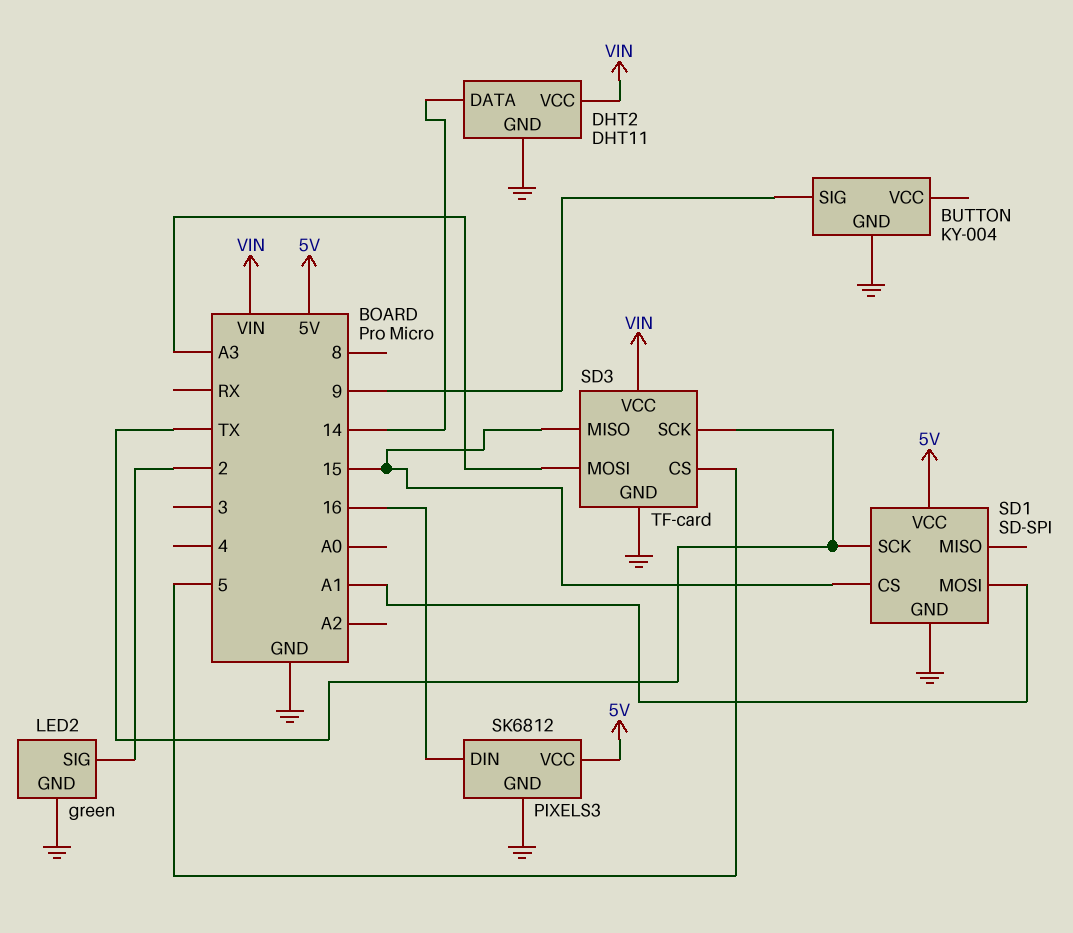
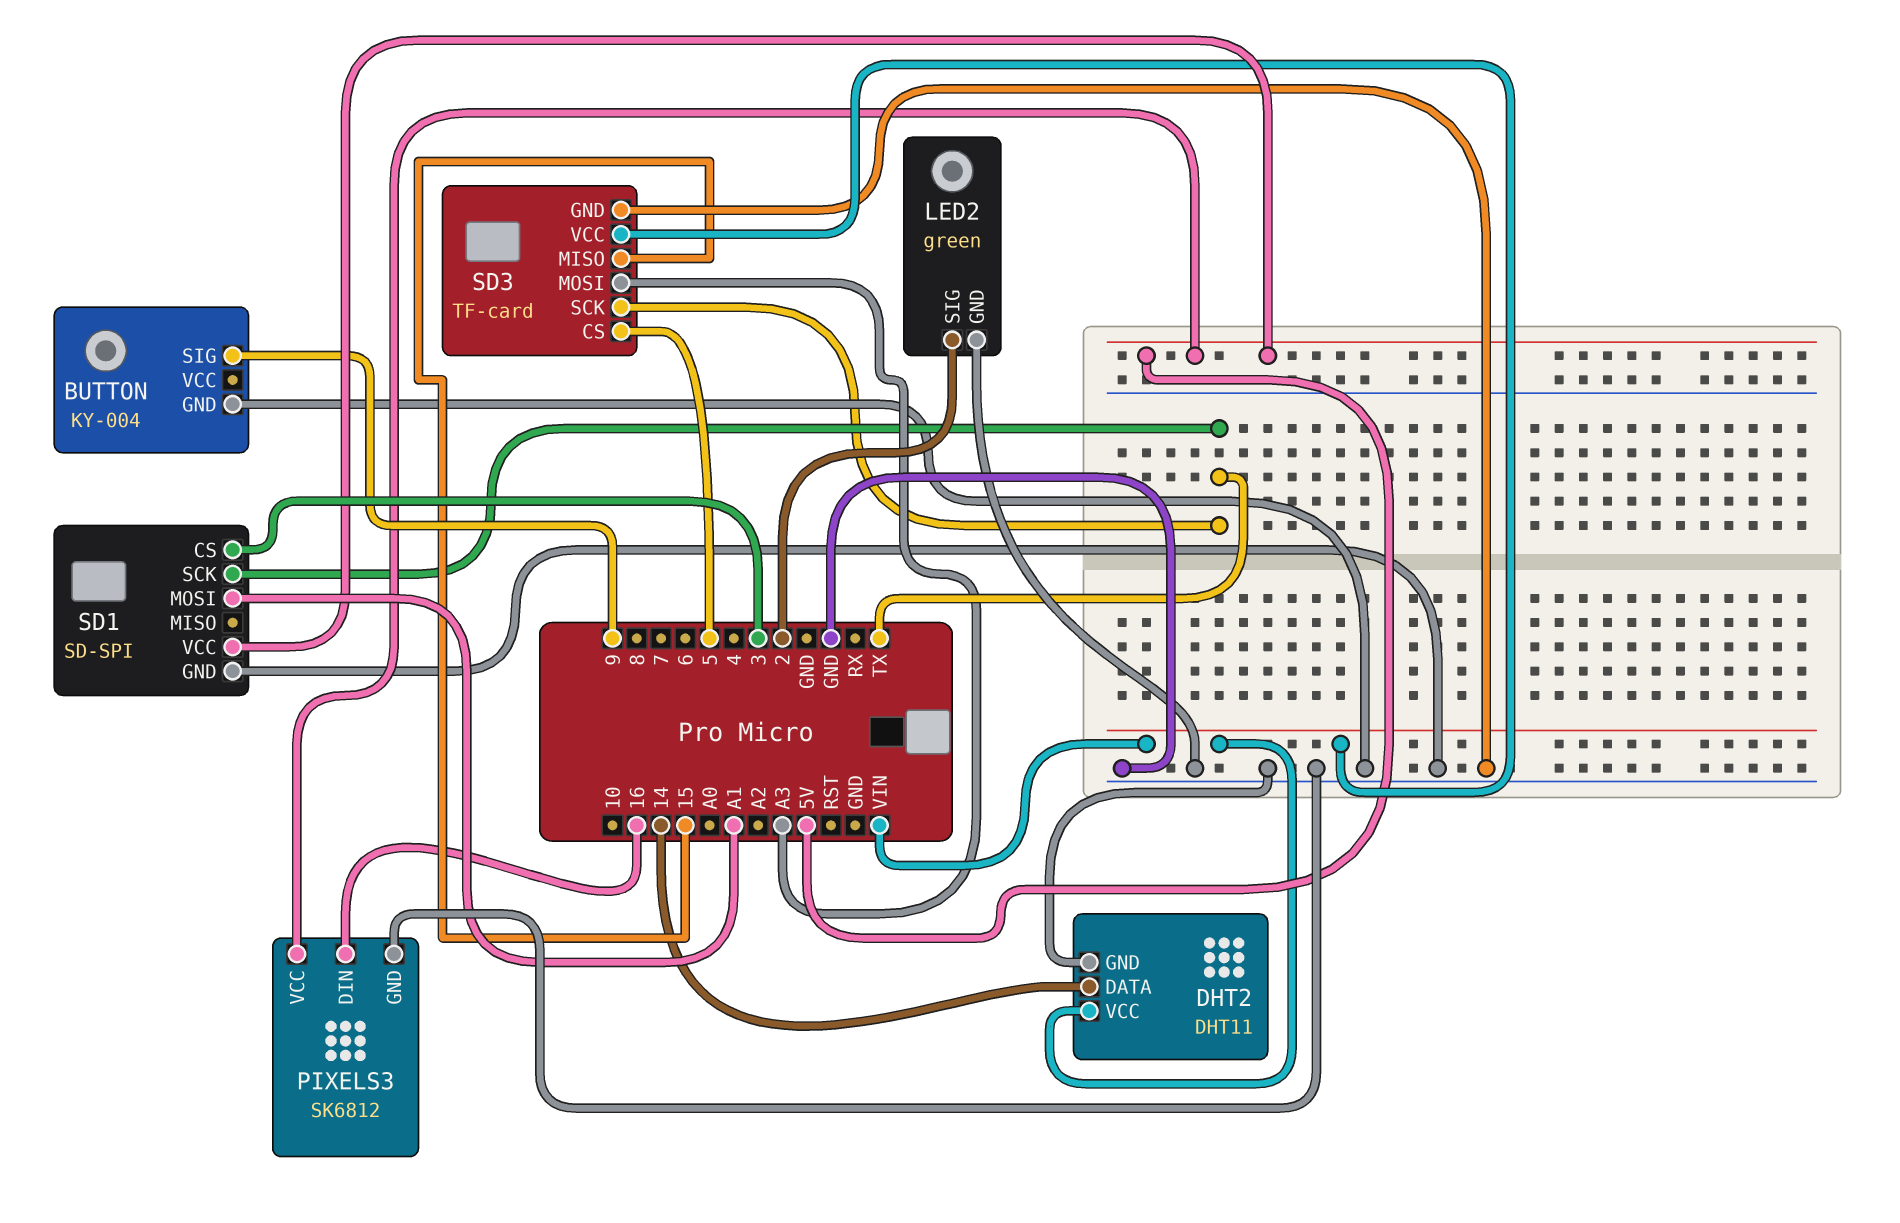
SD1 pin CS: 15 -> 3

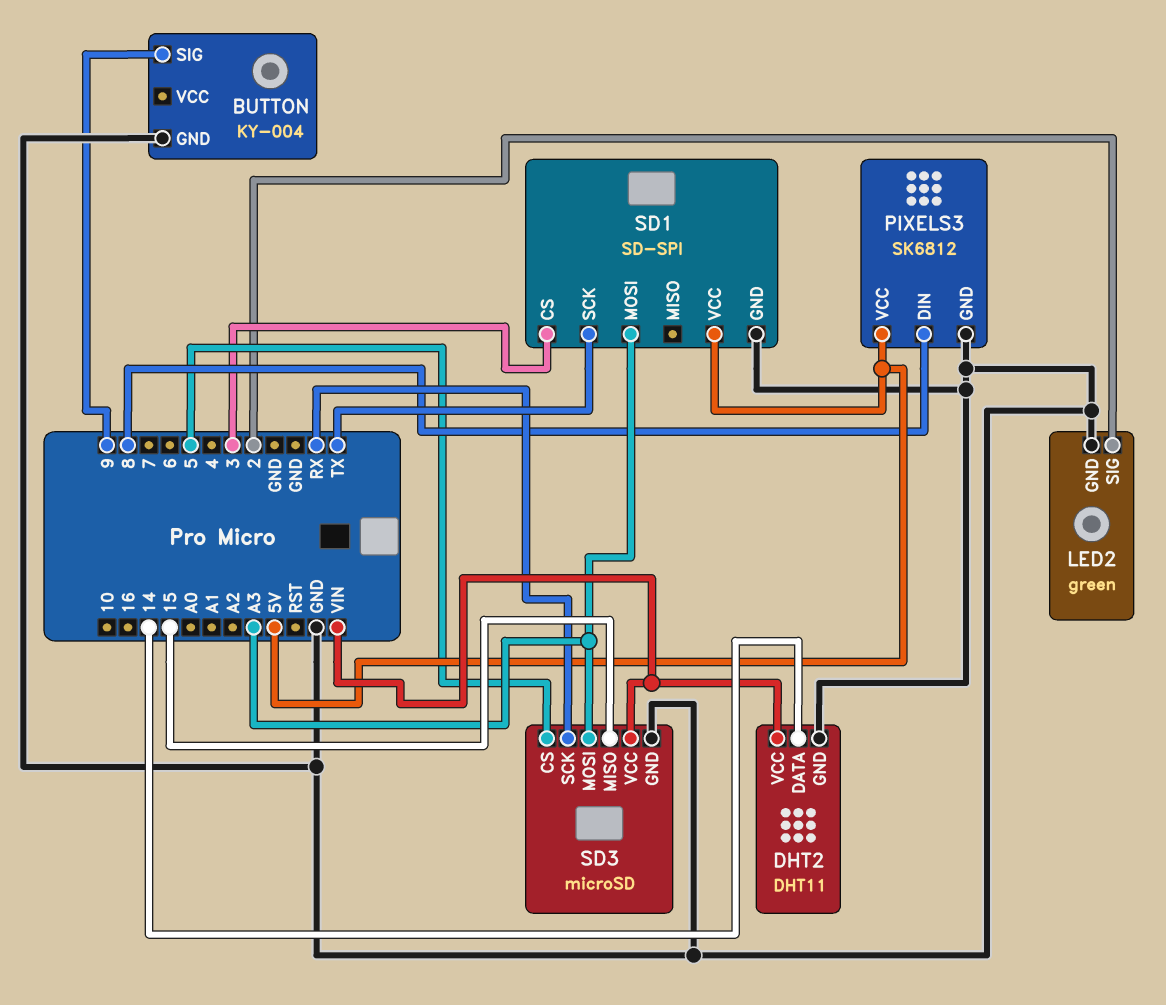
PIXELS3 pin DIN: 16 -> 8
SD1 pin MOSI: A1 -> A3
SD3: TF-card -> microSD
SD3 pin SCK: TX -> RX

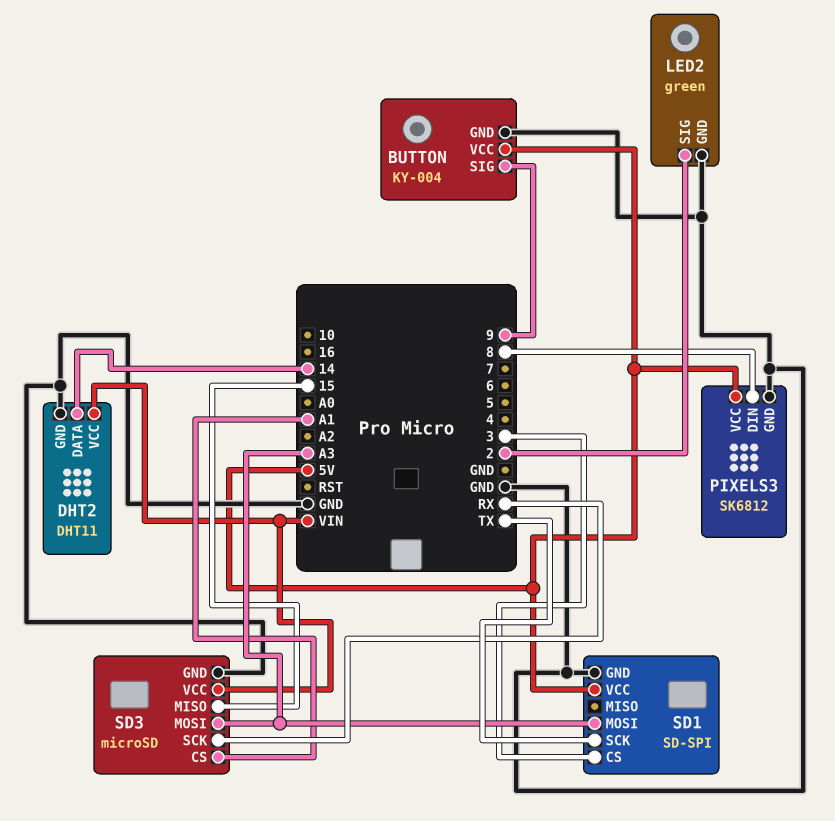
BUTTON pin VCC: none -> 5V
SD3 pin CS: 5 -> A1

